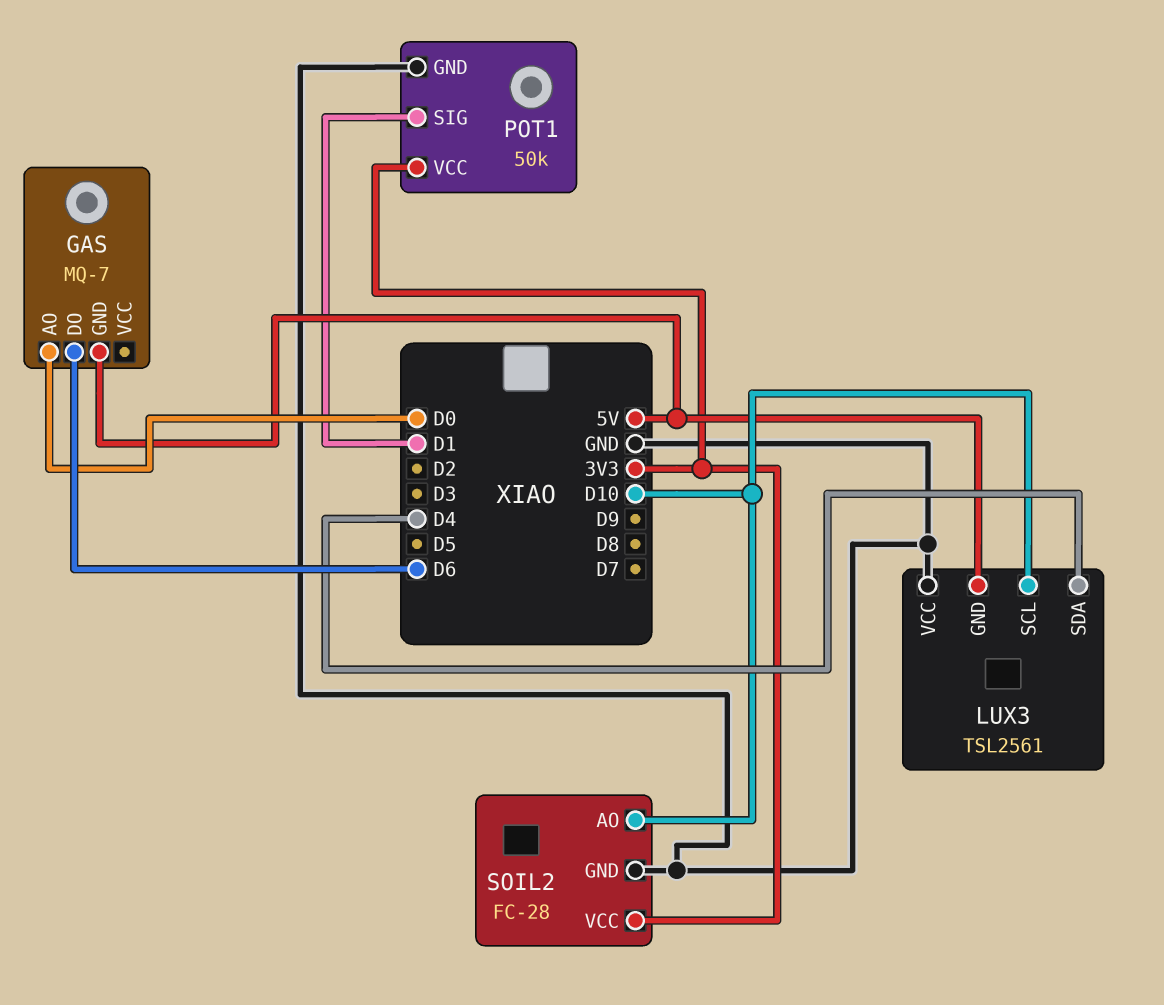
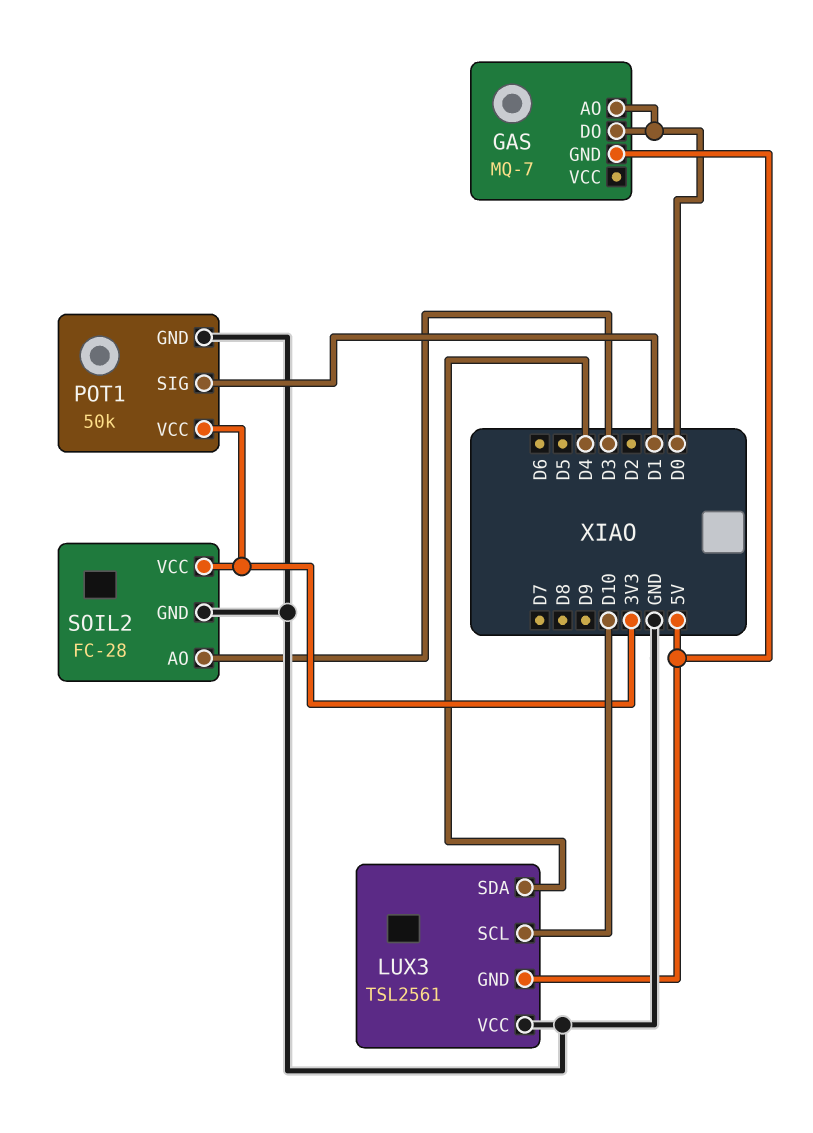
GAS pin DO: D6 -> D0
SOIL2 pin AO: D10 -> D3

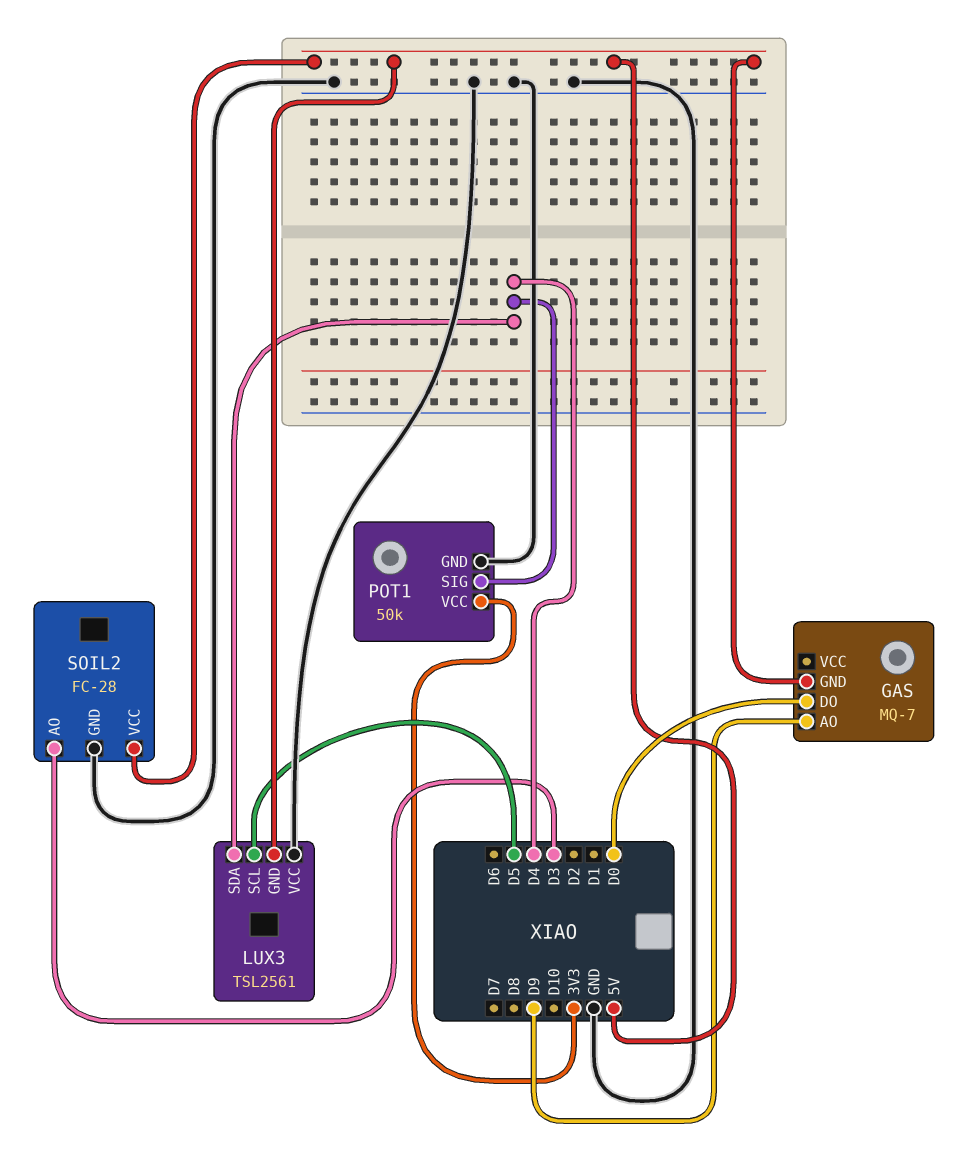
GAS pin AO: D0 -> D9
LUX3 pin SCL: D10 -> D5
POT1 pin SIG: D1 -> D4
SOIL2 pin VCC: 3V3 -> 5V

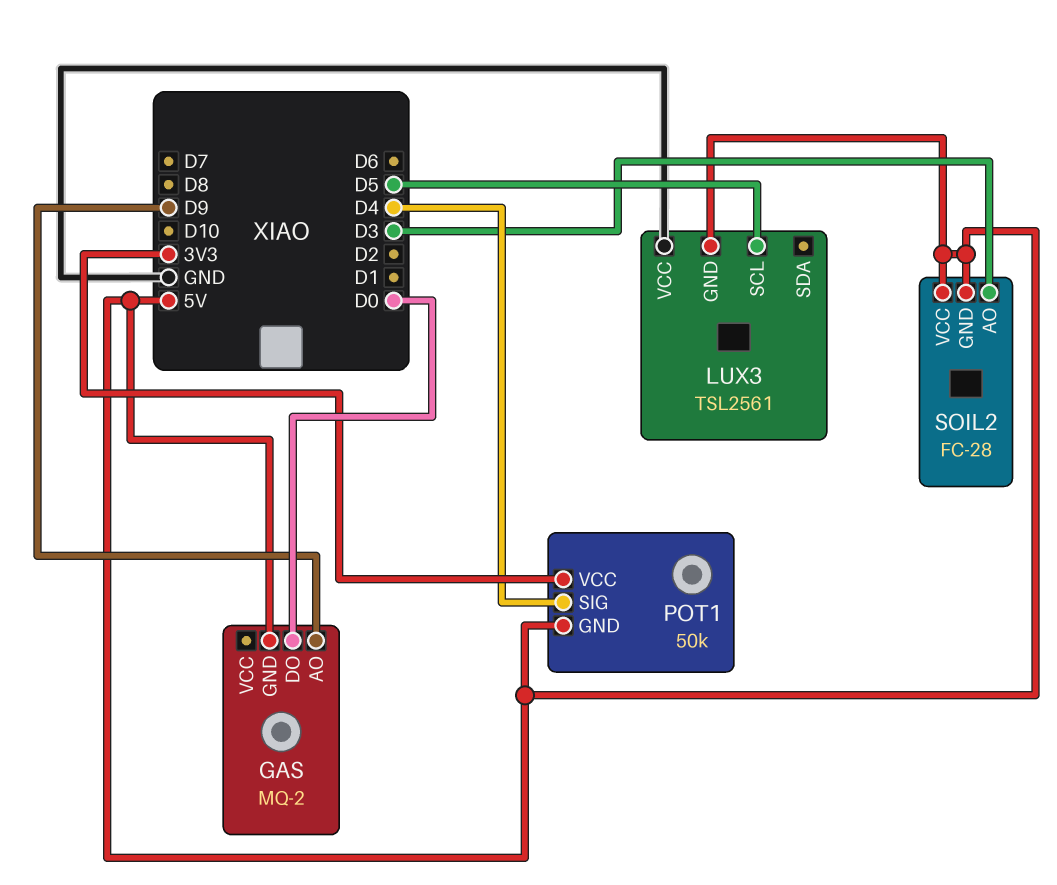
GAS: MQ-7 -> MQ-2
LUX3 pin SDA: D4 -> none
POT1 pin GND: GND -> 5V
SOIL2 pin GND: GND -> 5V

